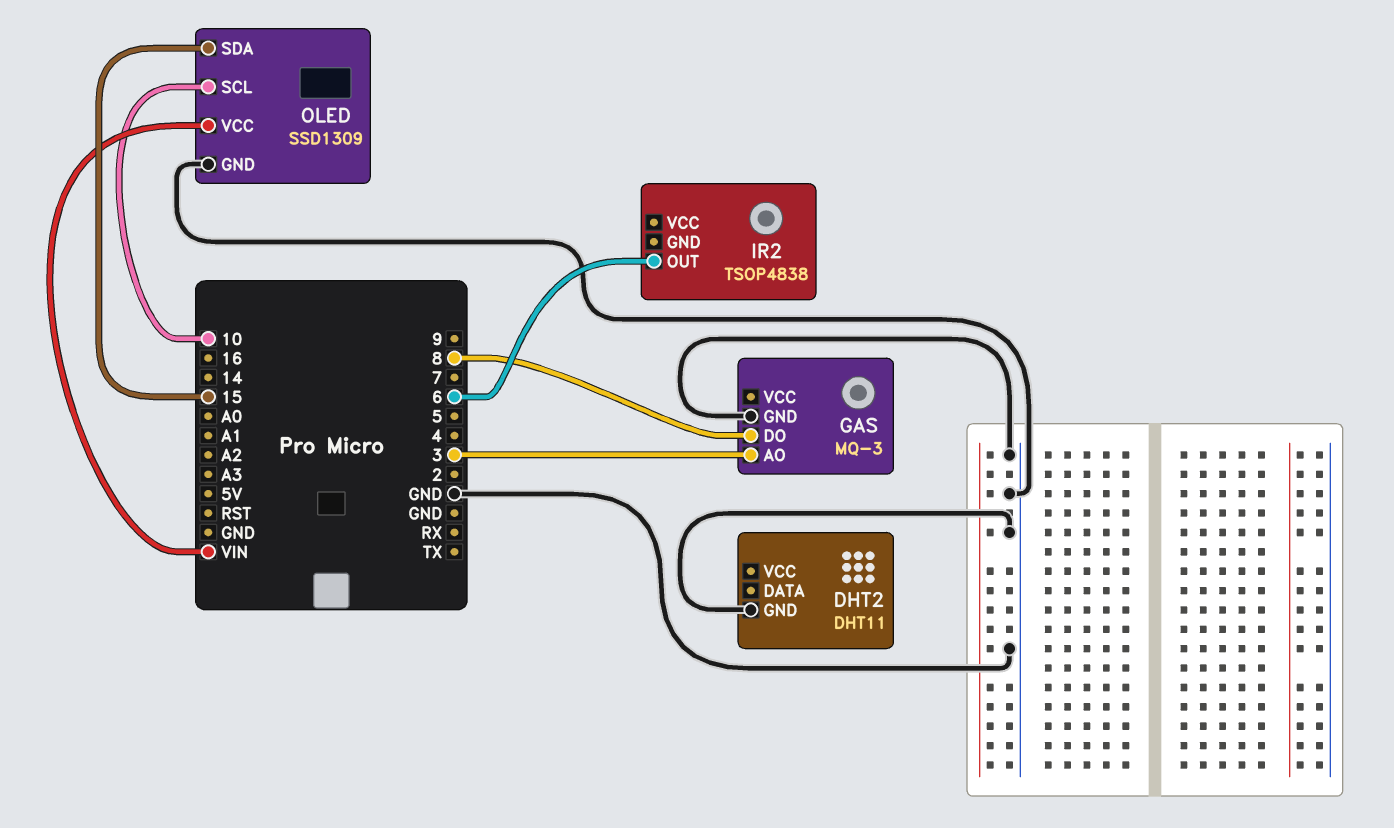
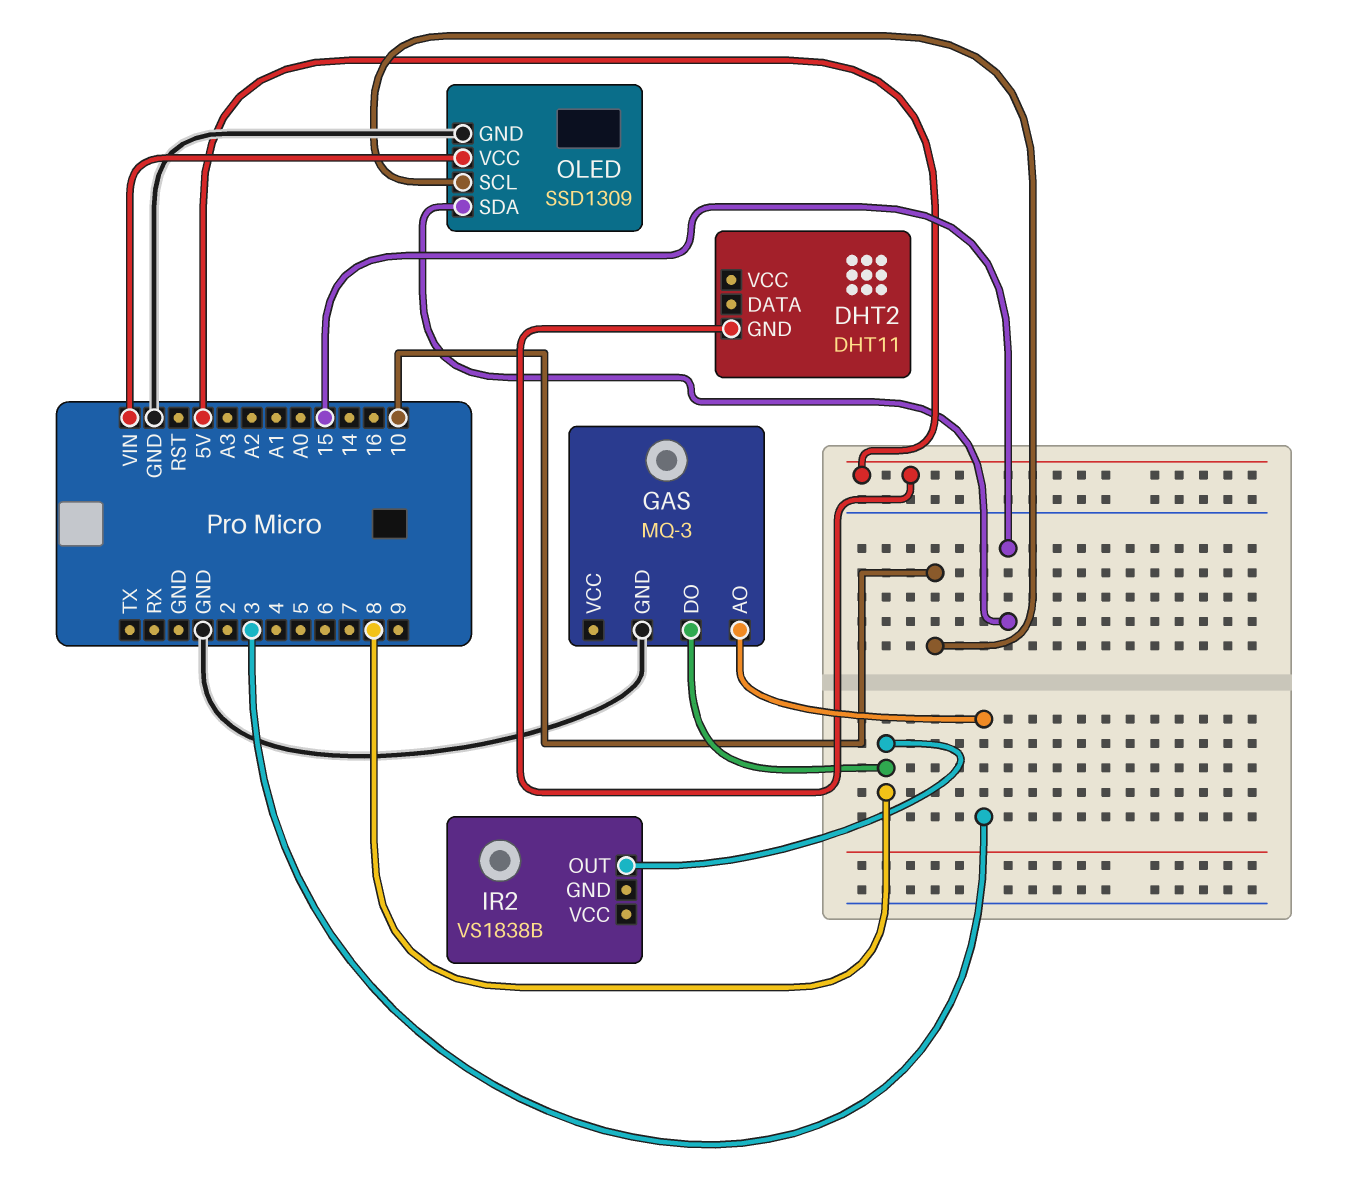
DHT2 pin GND: GND -> 5V
IR2: TSOP4838 -> VS1838B
IR2 pin OUT: 6 -> 8

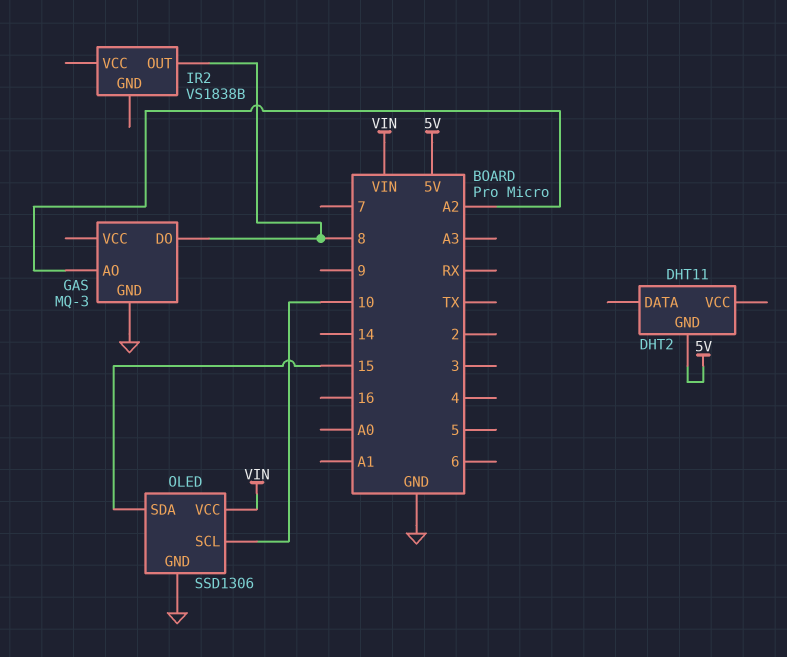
GAS pin AO: 3 -> A2
OLED: SSD1309 -> SSD1306

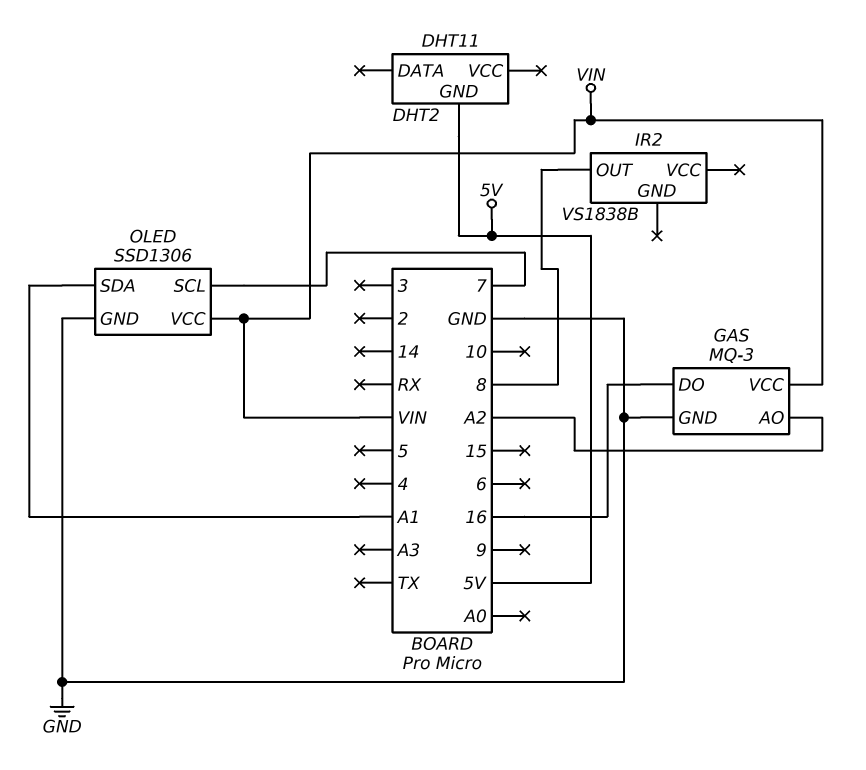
GAS pin DO: 8 -> 16
GAS pin VCC: none -> VIN
OLED pin SCL: 10 -> 7
OLED pin SDA: 15 -> A1

